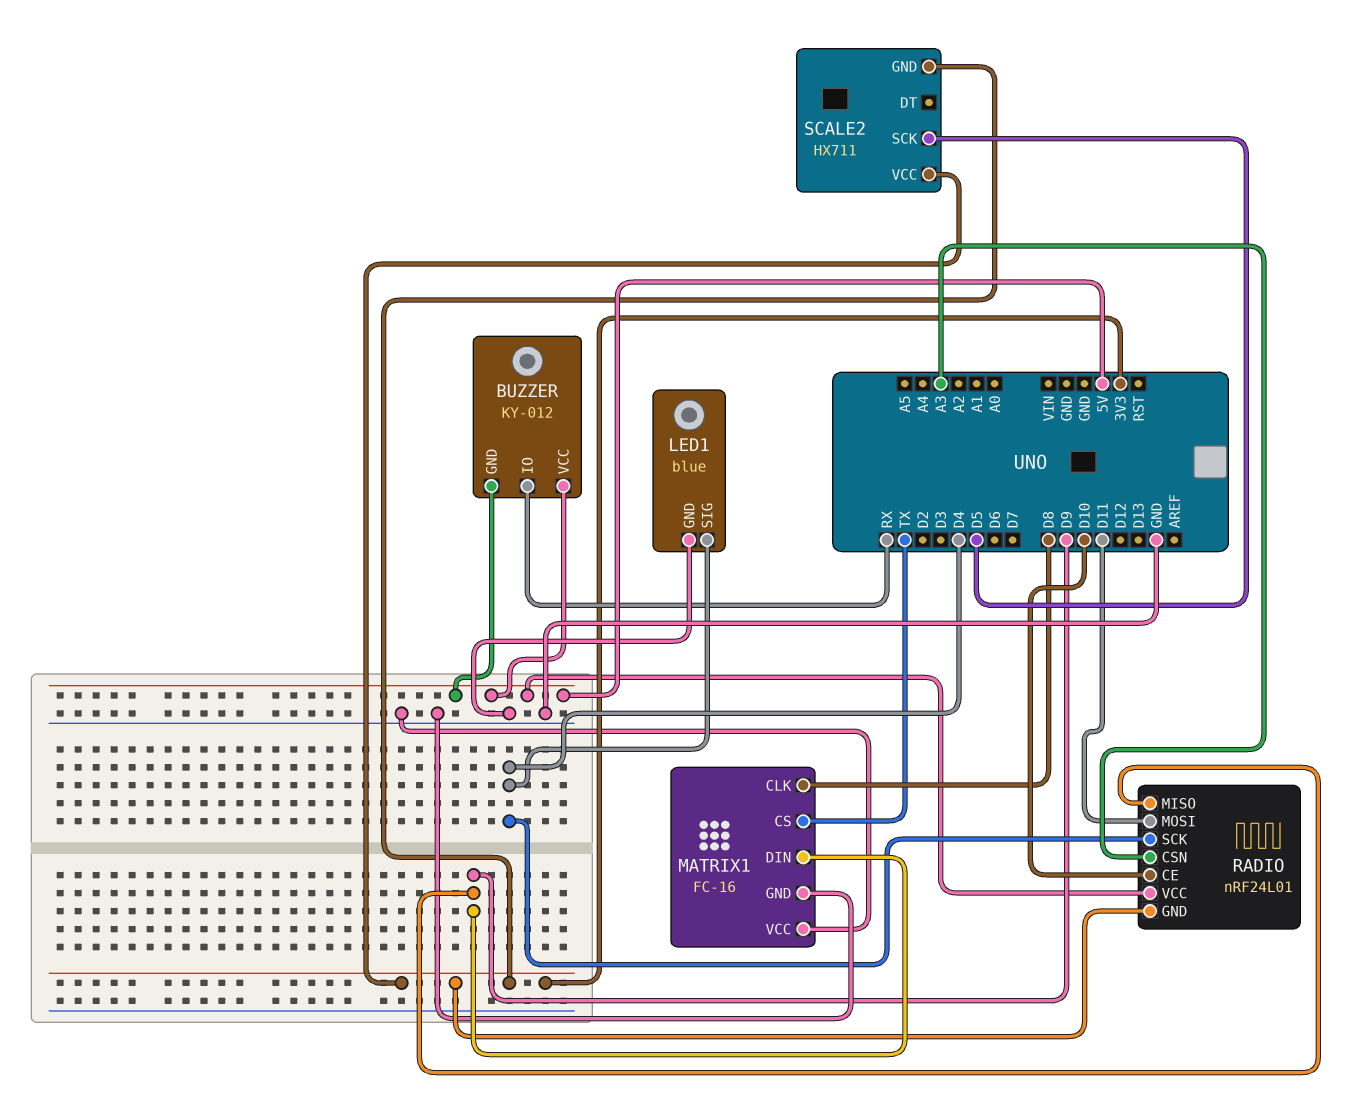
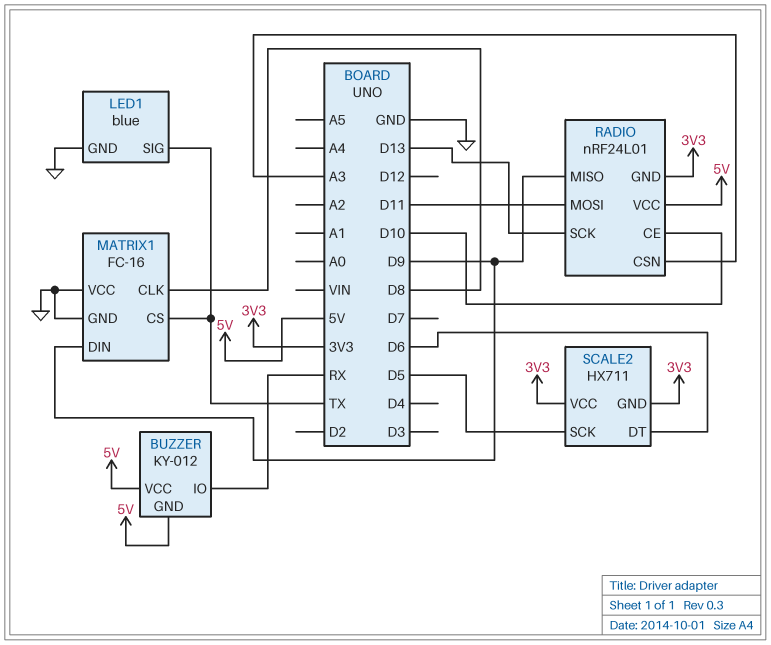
LED1 pin SIG: D4 -> TX
RADIO pin SCK: D4 -> D13
SCALE2 pin DT: none -> D6

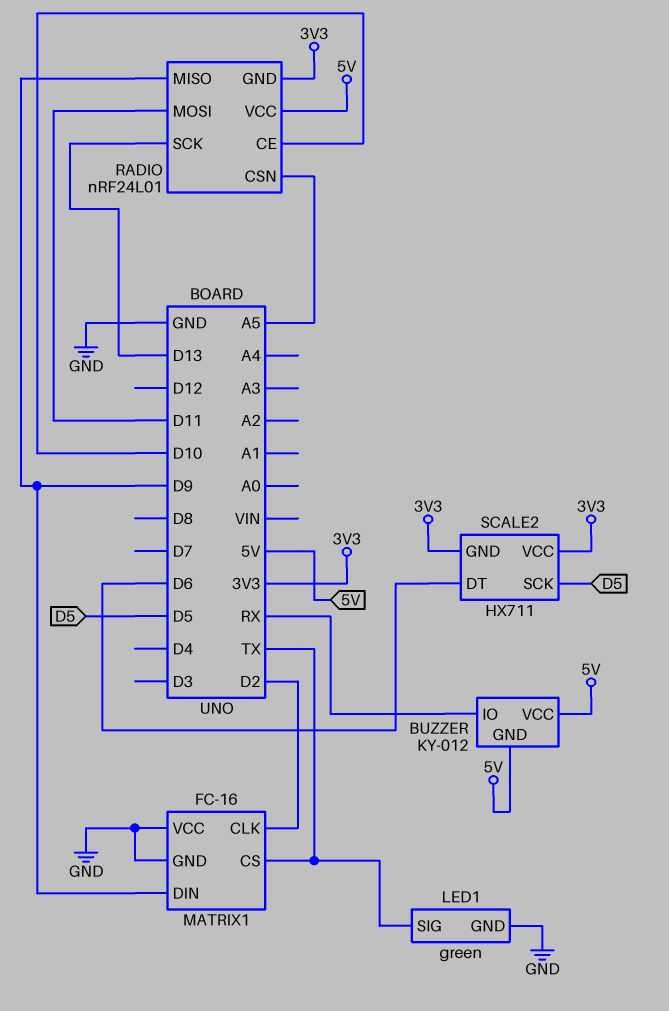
LED1: blue -> green
MATRIX1 pin CLK: D8 -> D2
RADIO pin CSN: A3 -> A5

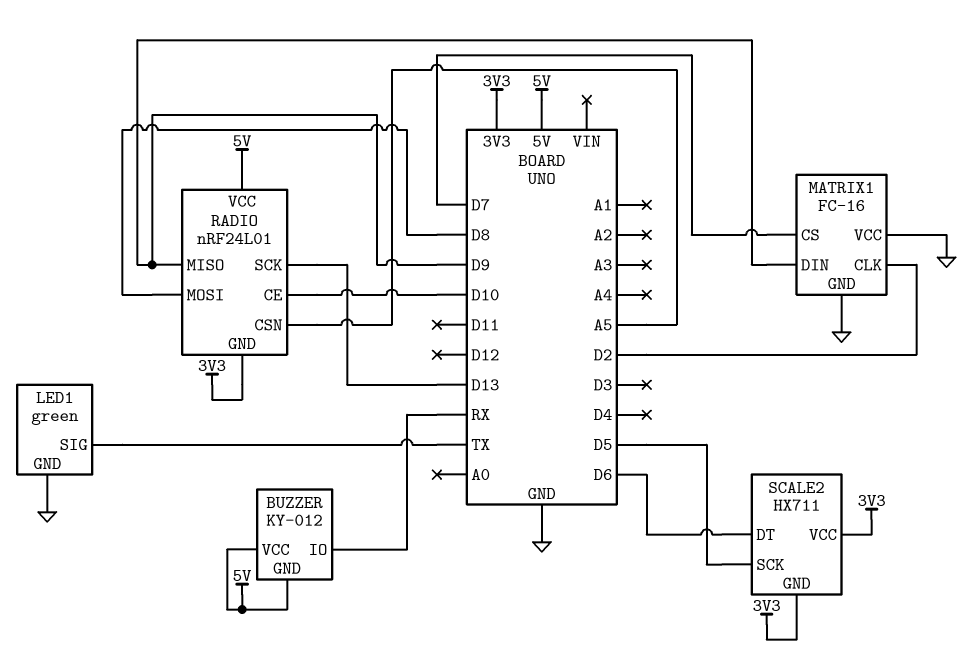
MATRIX1 pin CS: TX -> D7
RADIO pin MOSI: D11 -> D8

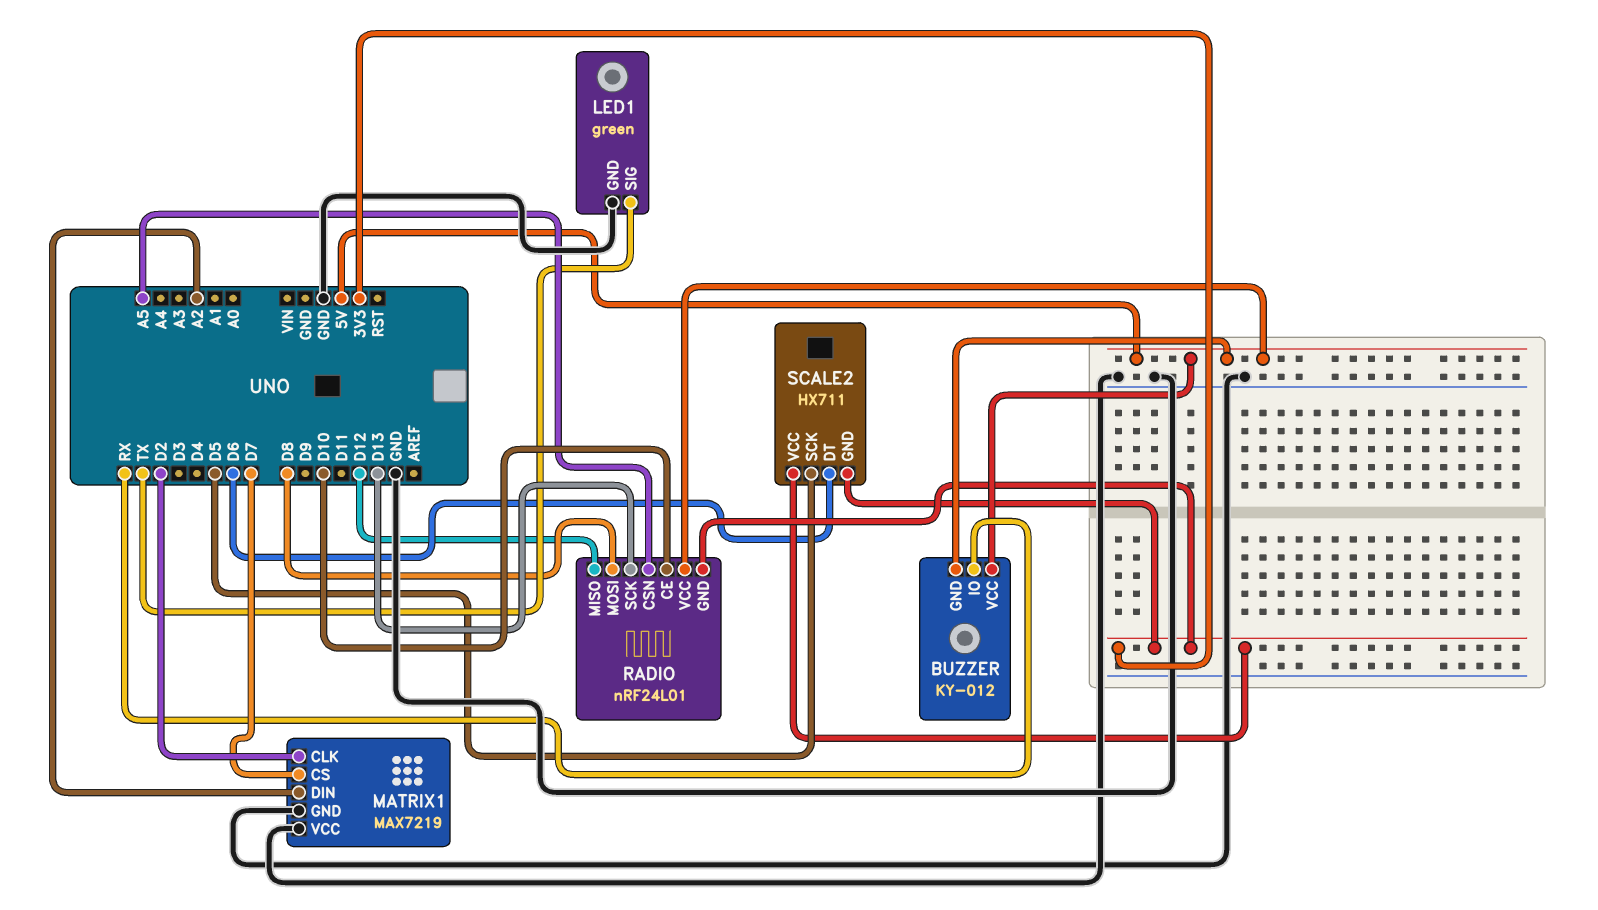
MATRIX1: FC-16 -> MAX7219
MATRIX1 pin DIN: D9 -> A2
RADIO pin MISO: D9 -> D12

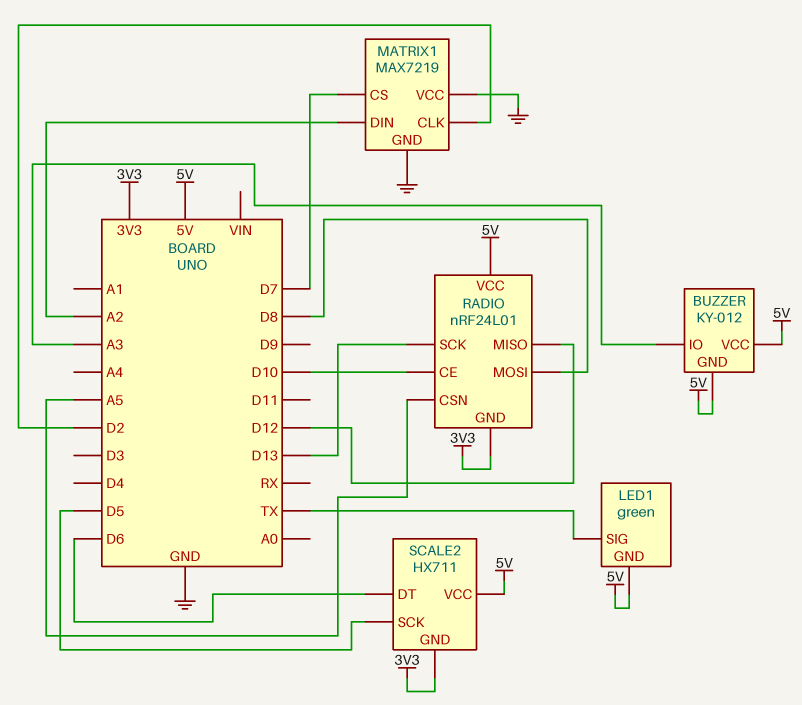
BUZZER pin IO: RX -> A3
LED1 pin GND: GND -> 5V
SCALE2 pin VCC: 3V3 -> 5V

